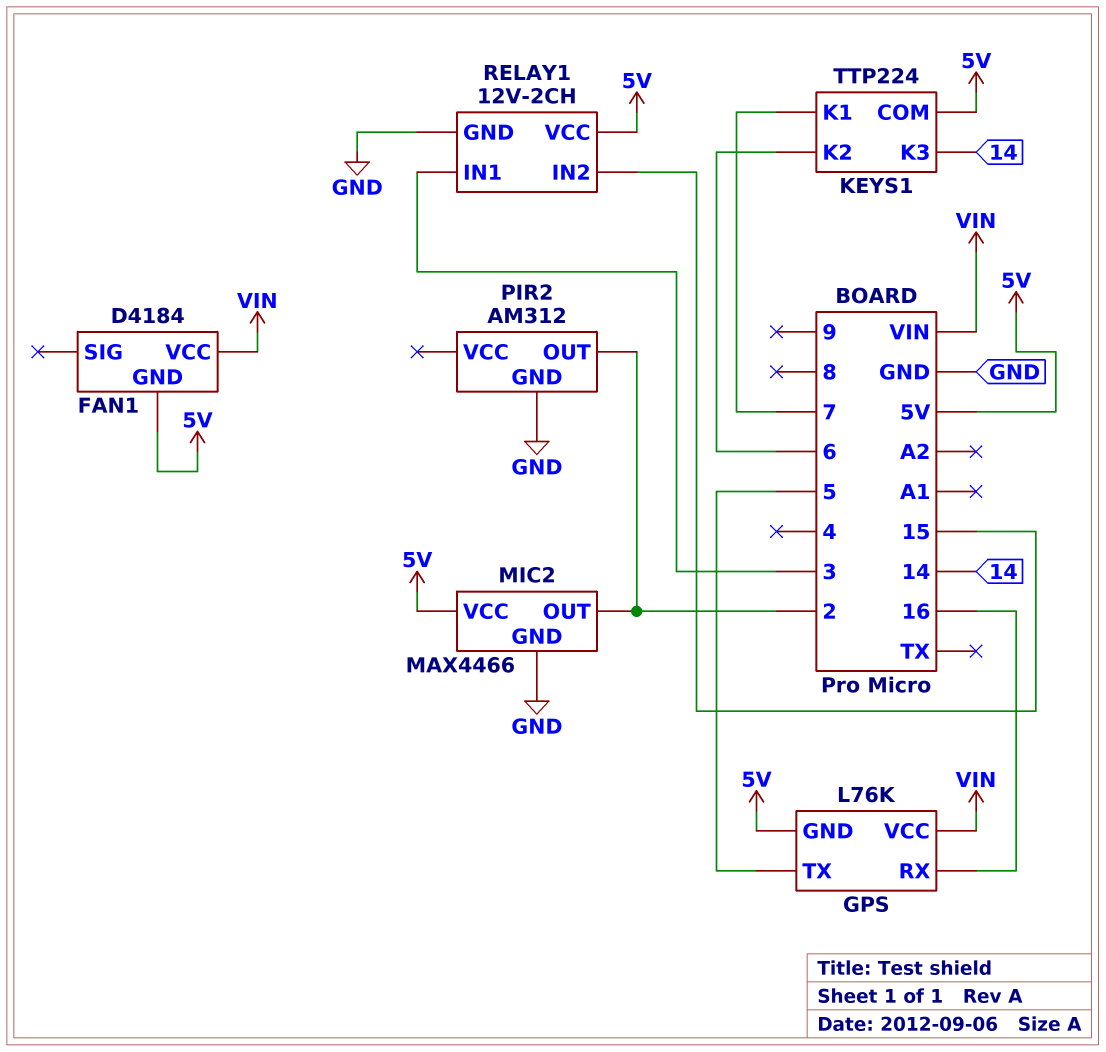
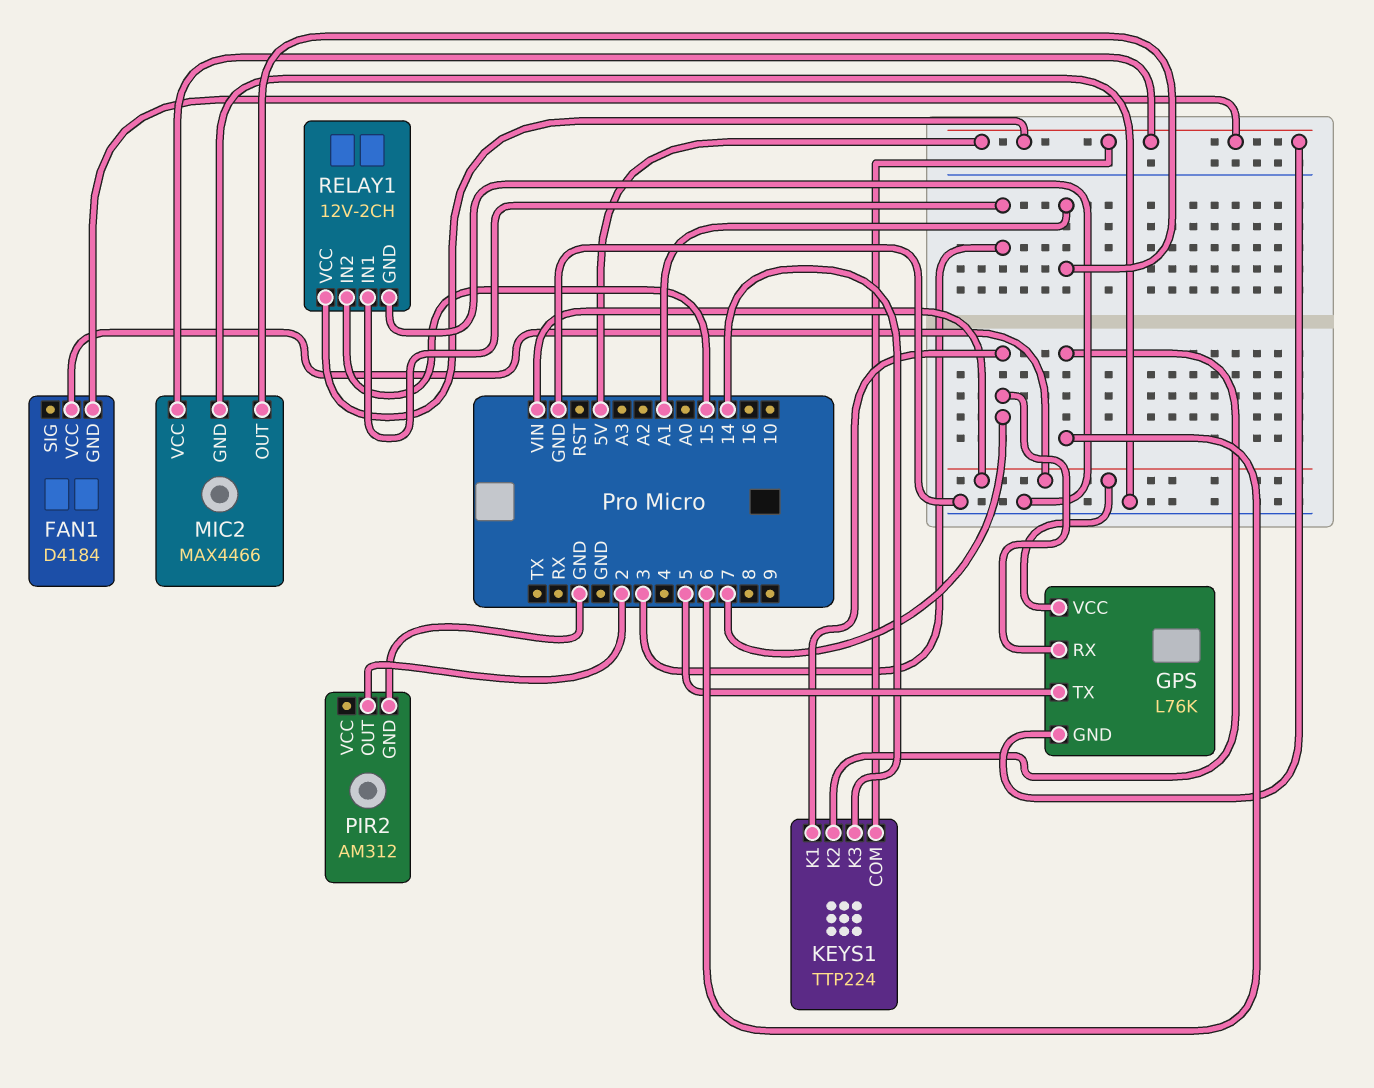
GPS pin RX: 16 -> 7
MIC2 pin OUT: 2 -> A1

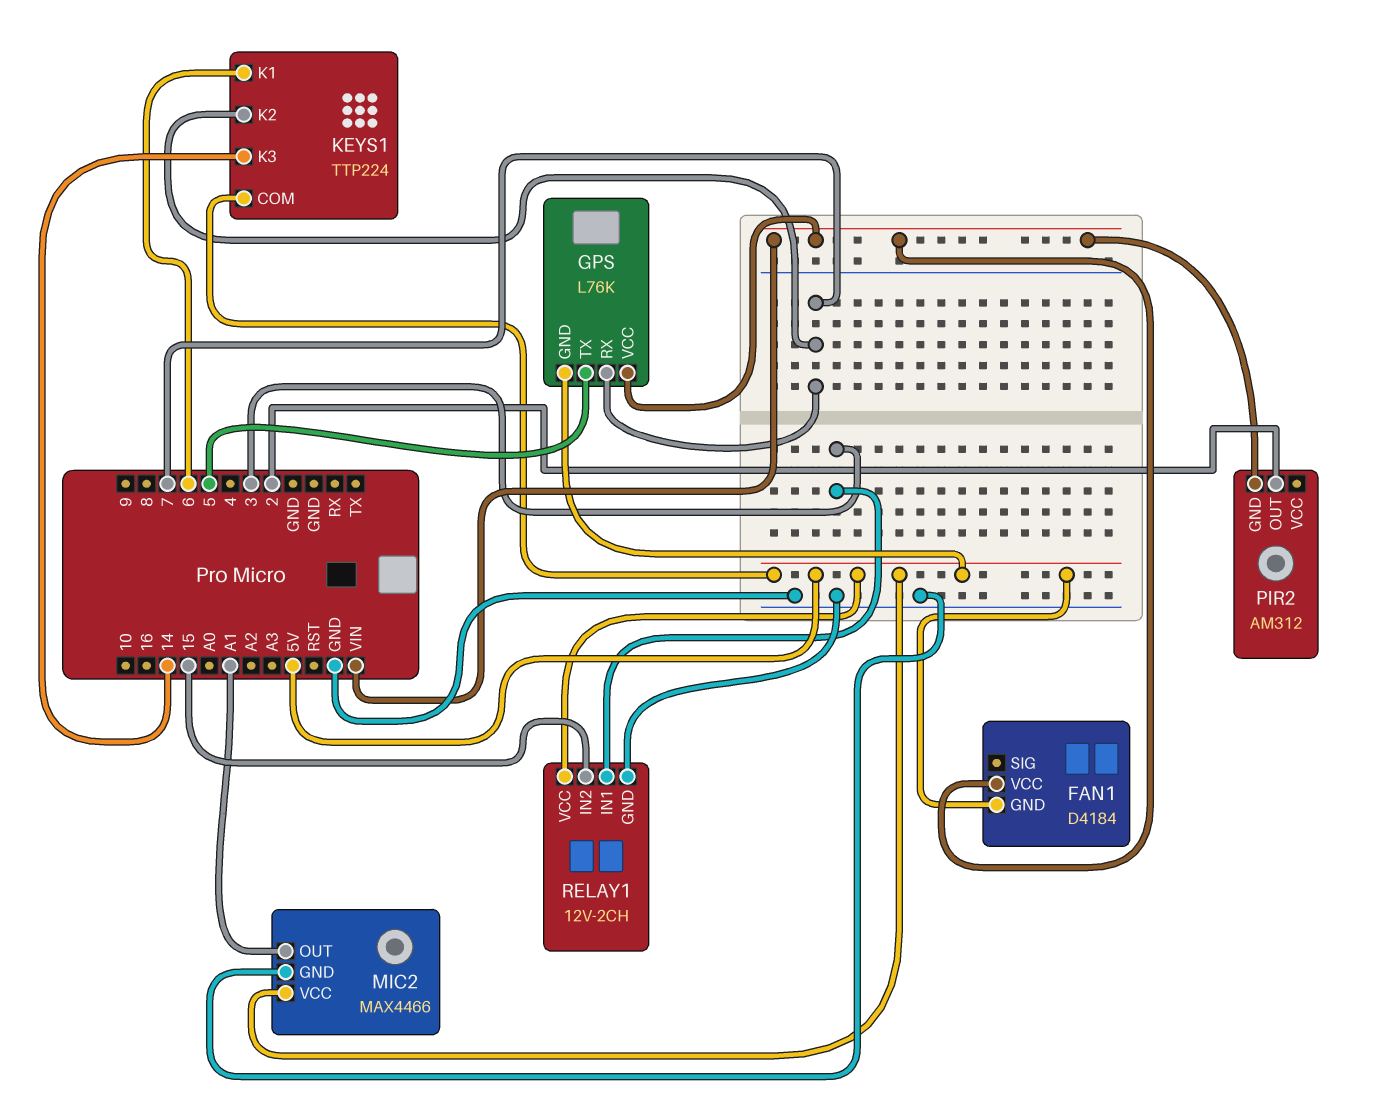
KEYS1 pin K1: 7 -> 6
KEYS1 pin K2: 6 -> 7
PIR2 pin GND: GND -> VIN

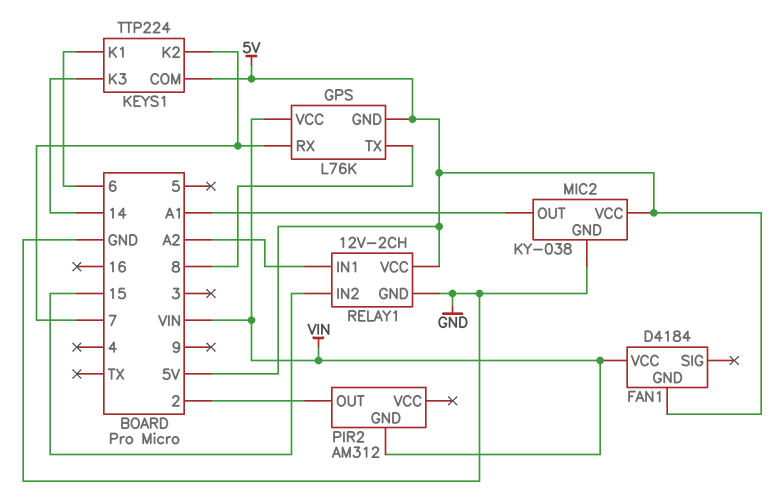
GPS pin TX: 5 -> 8
MIC2: MAX4466 -> KY-038
RELAY1 pin IN1: 3 -> A2

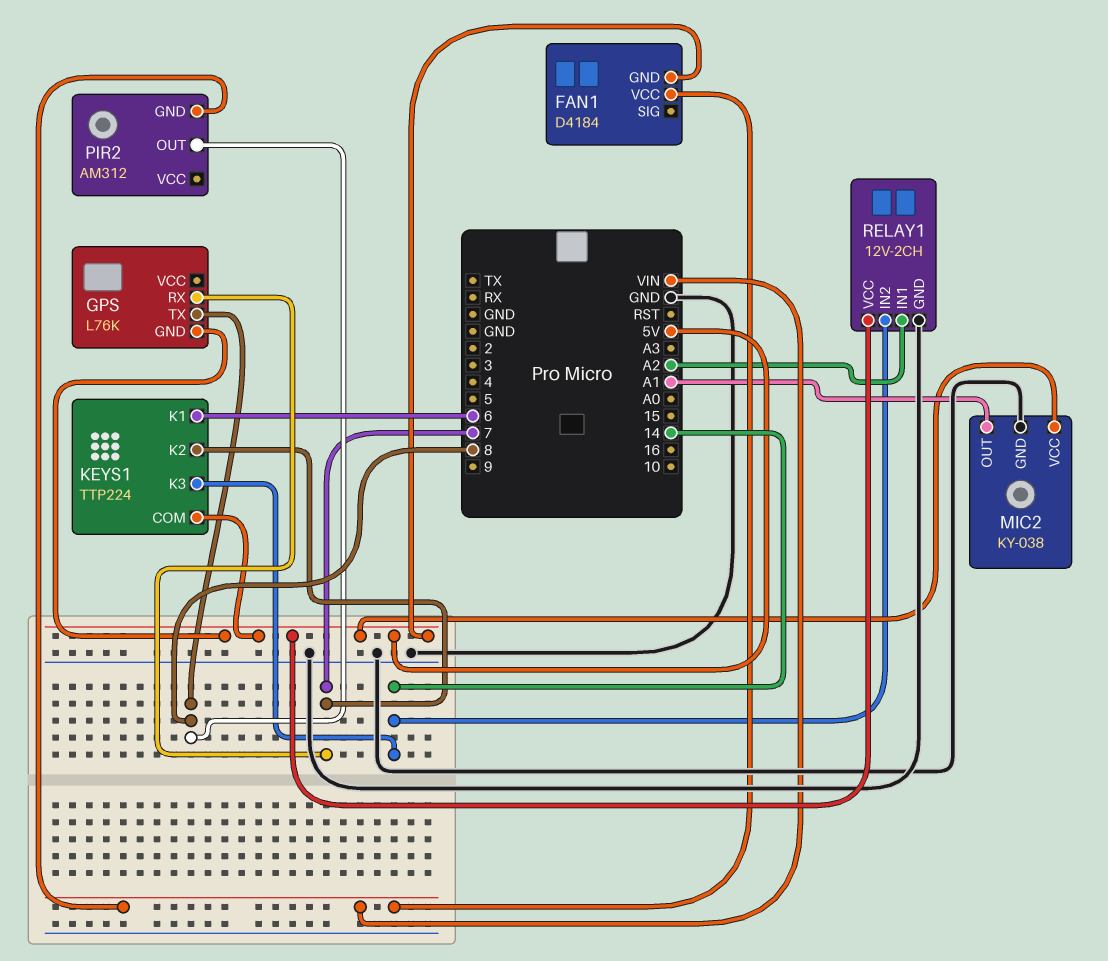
GPS pin VCC: VIN -> none
PIR2 pin OUT: 2 -> 8
RELAY1 pin IN2: 15 -> 14

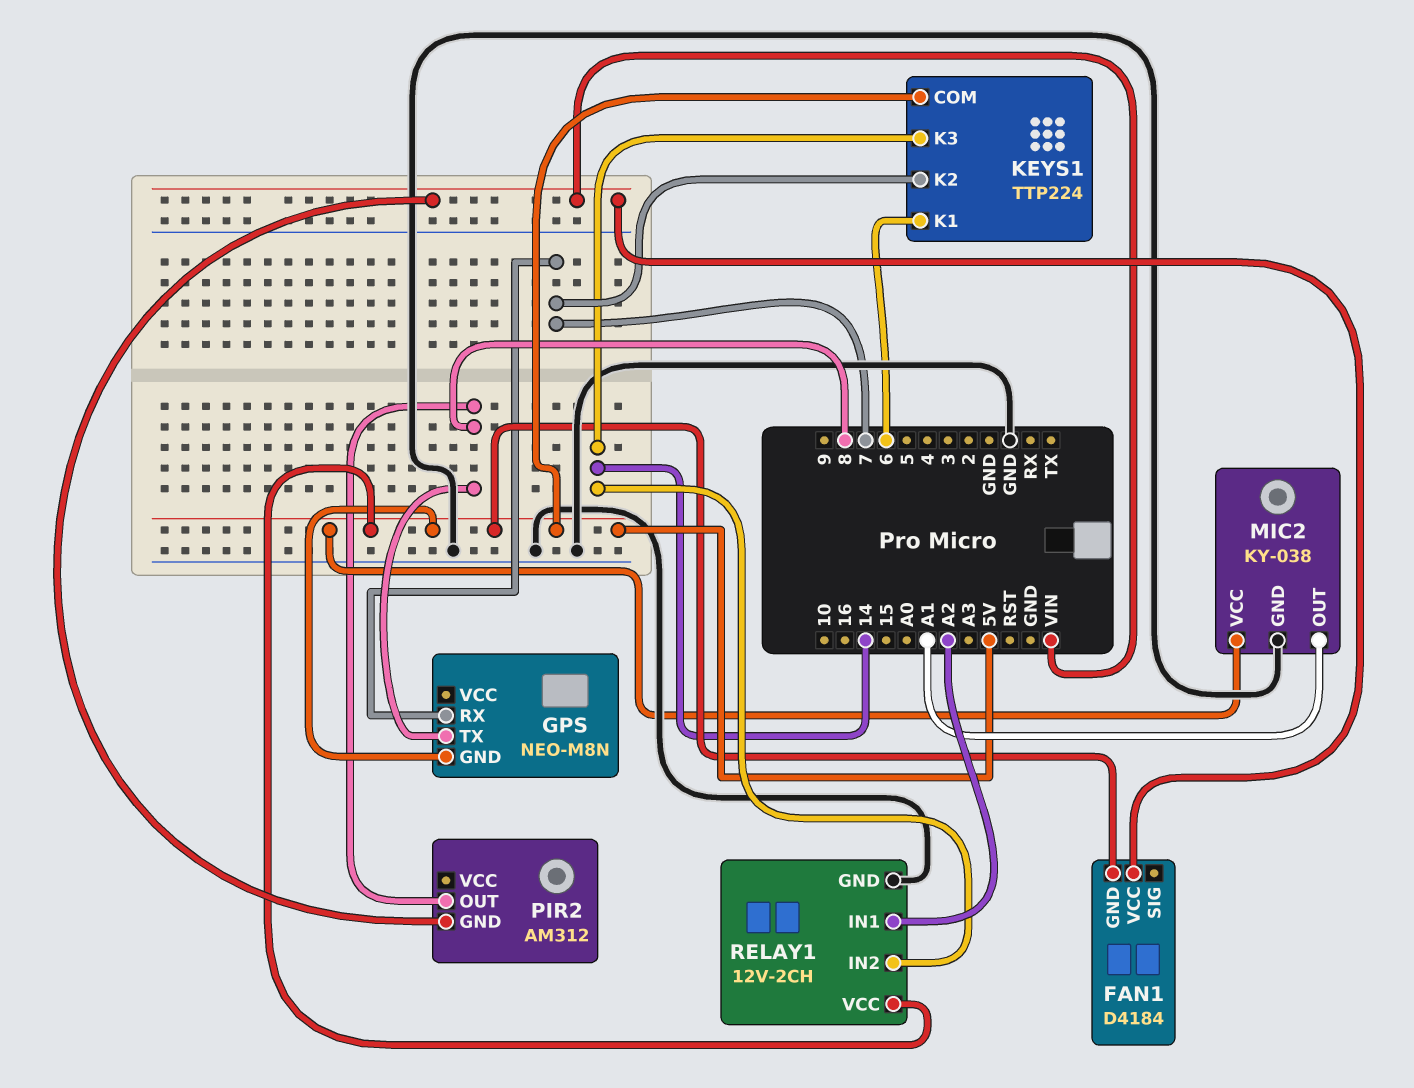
GPS: L76K -> NEO-M8N

